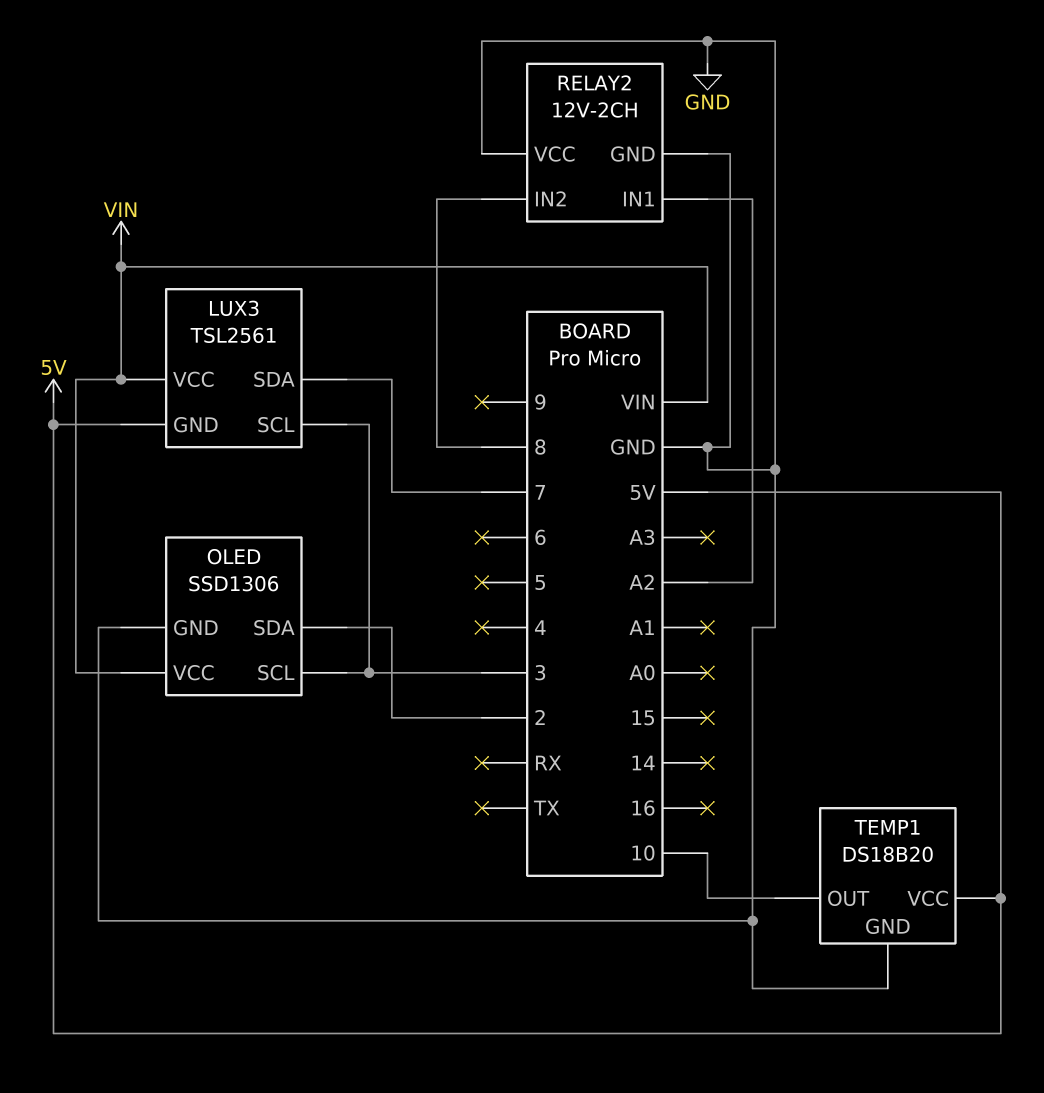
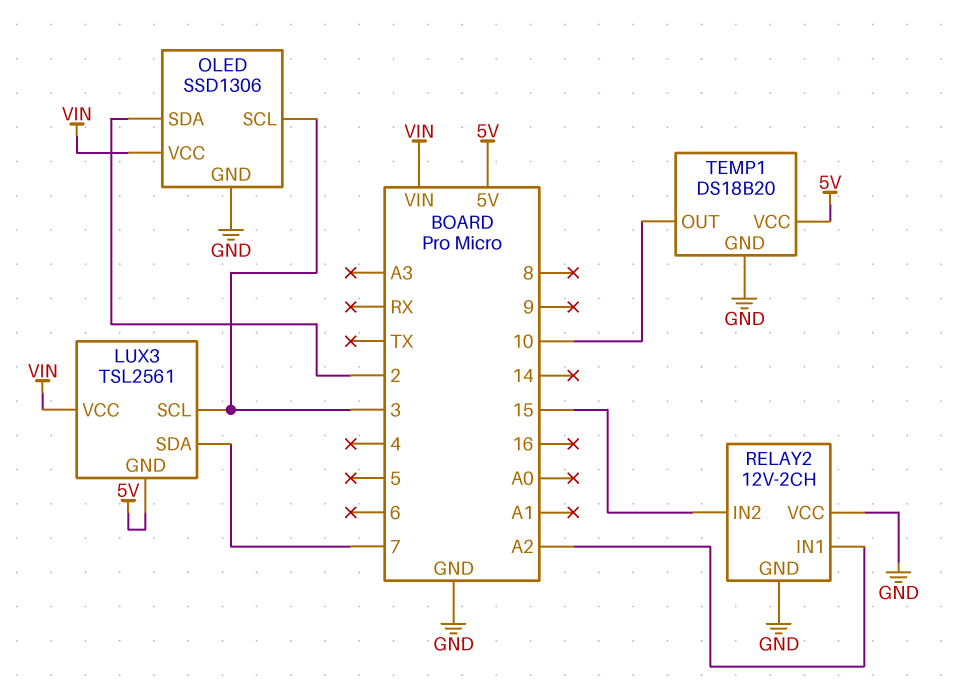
RELAY2 pin IN2: 8 -> 15

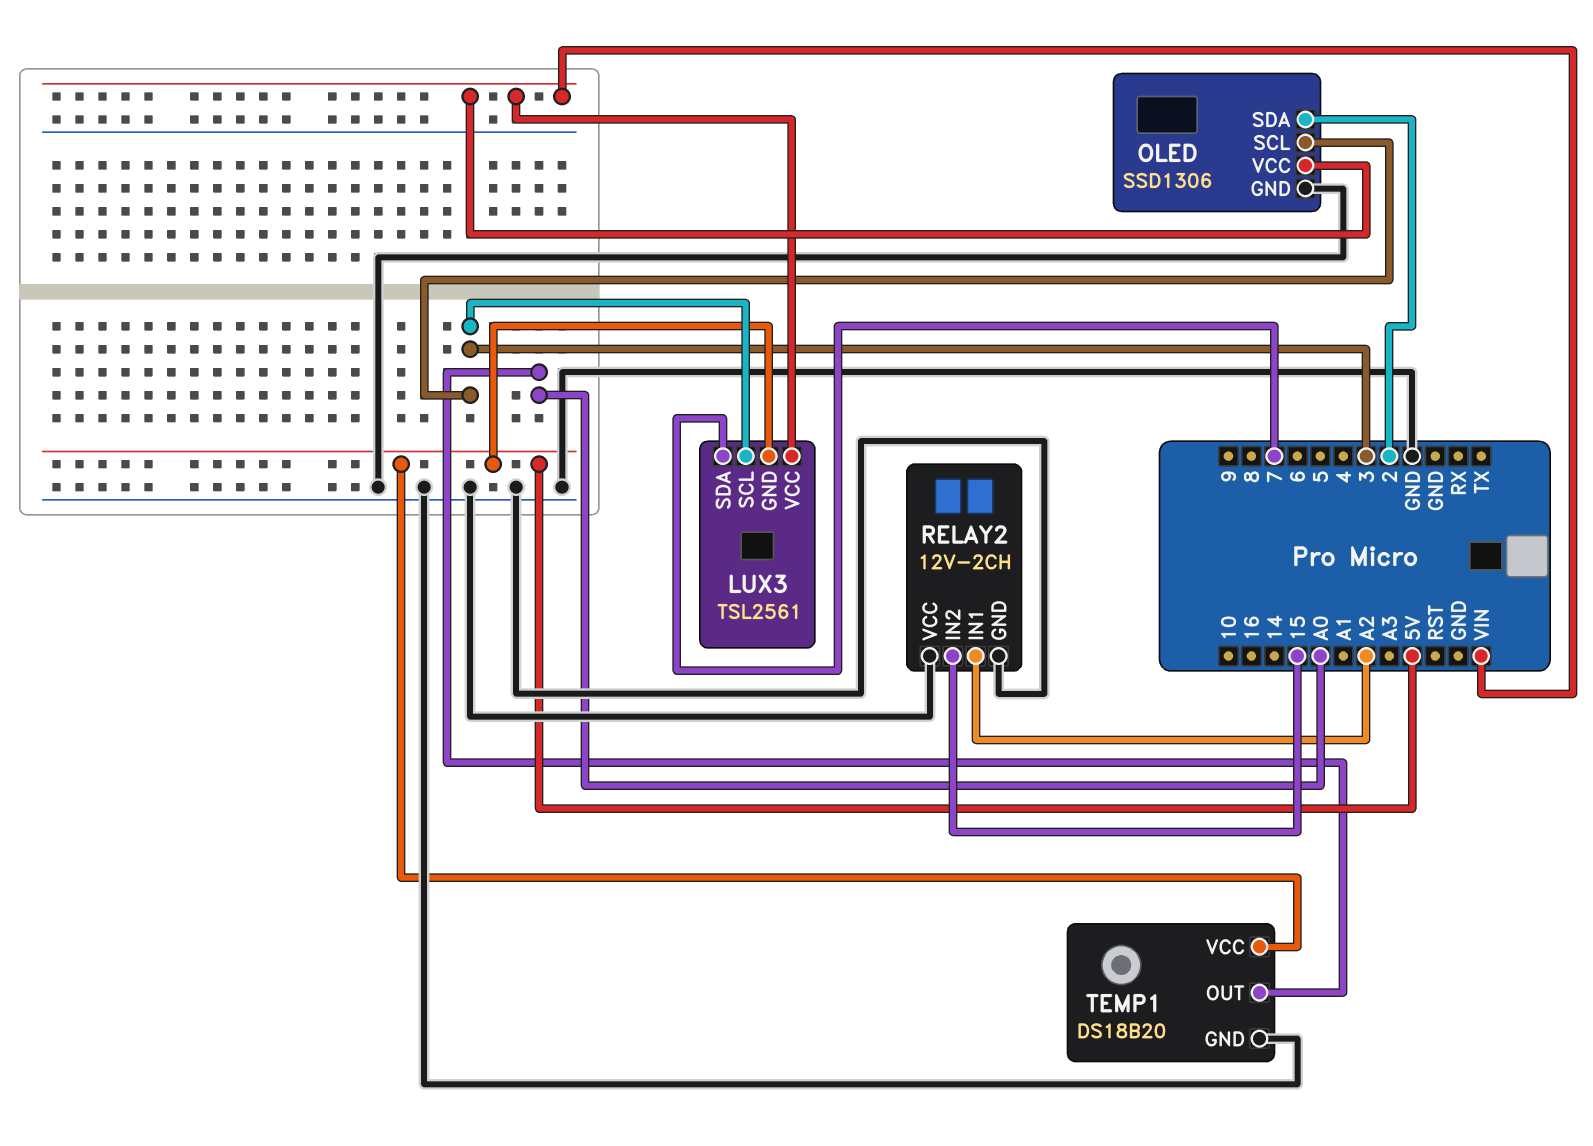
TEMP1 pin OUT: 10 -> A0

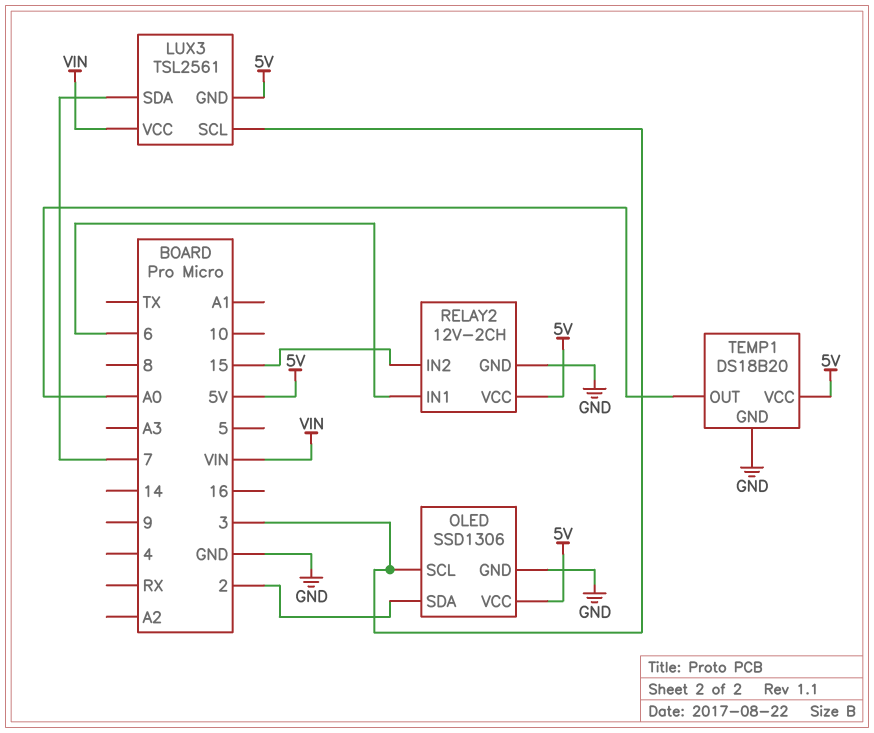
OLED pin VCC: VIN -> 5V
RELAY2 pin IN1: A2 -> 6
RELAY2 pin VCC: GND -> 5V

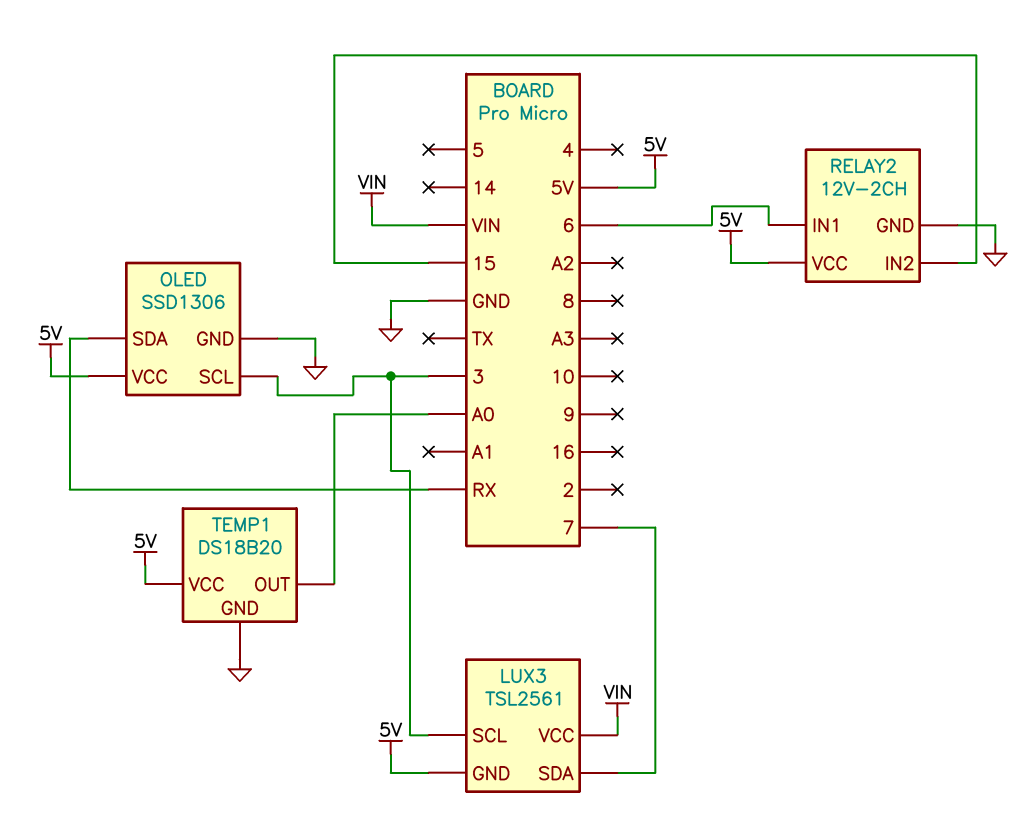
OLED pin SDA: 2 -> RX

